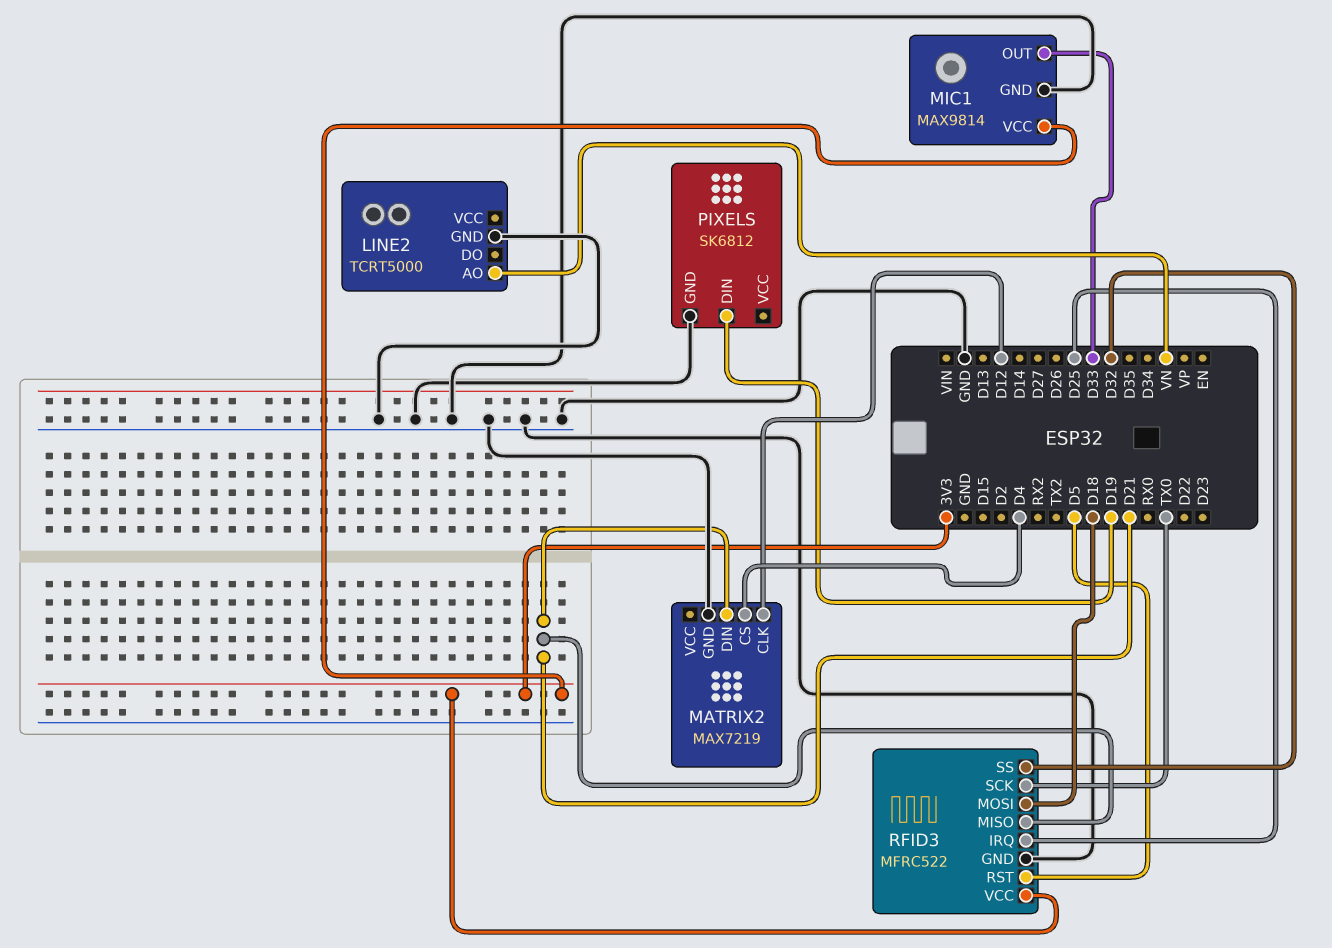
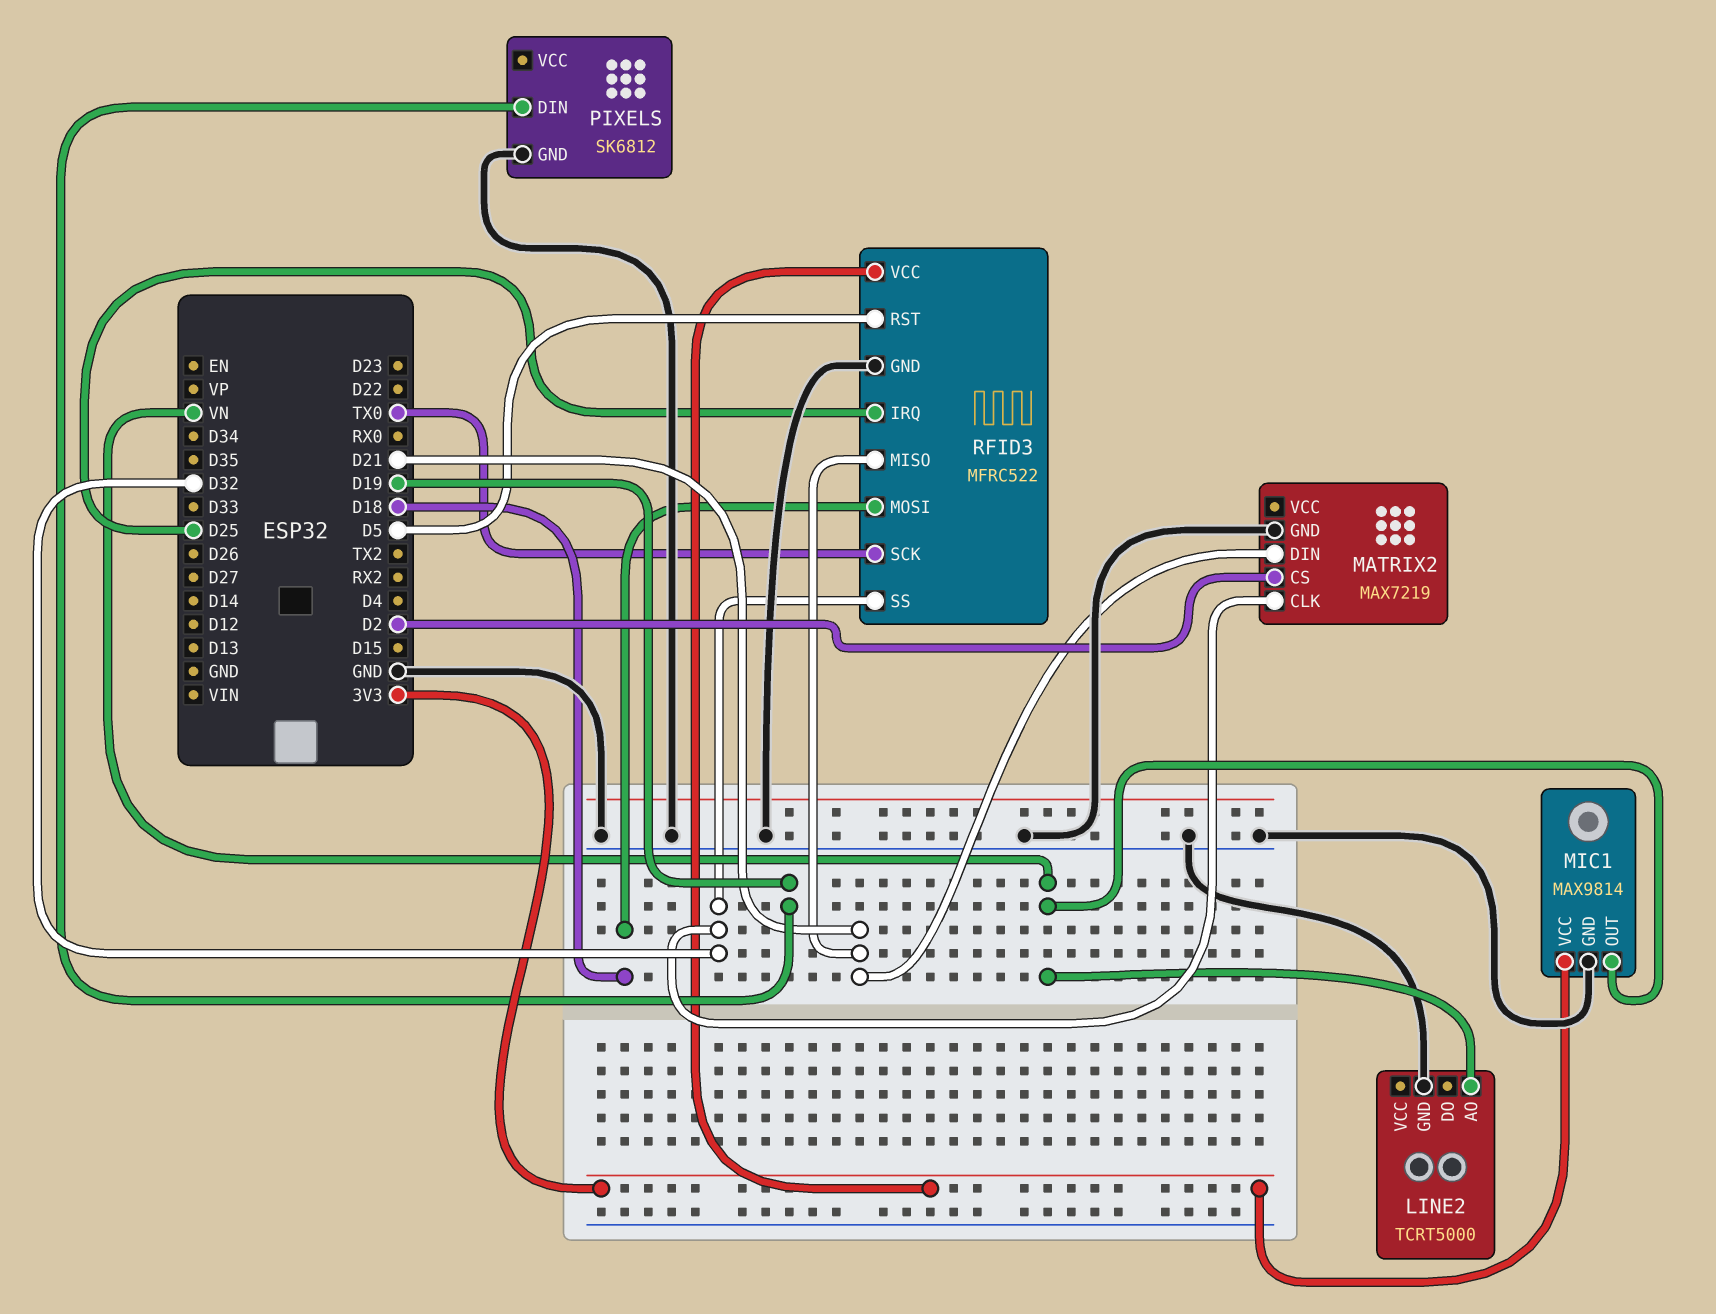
MATRIX2 pin CLK: D12 -> D32
MATRIX2 pin CS: D4 -> D2
MIC1 pin OUT: D33 -> VN

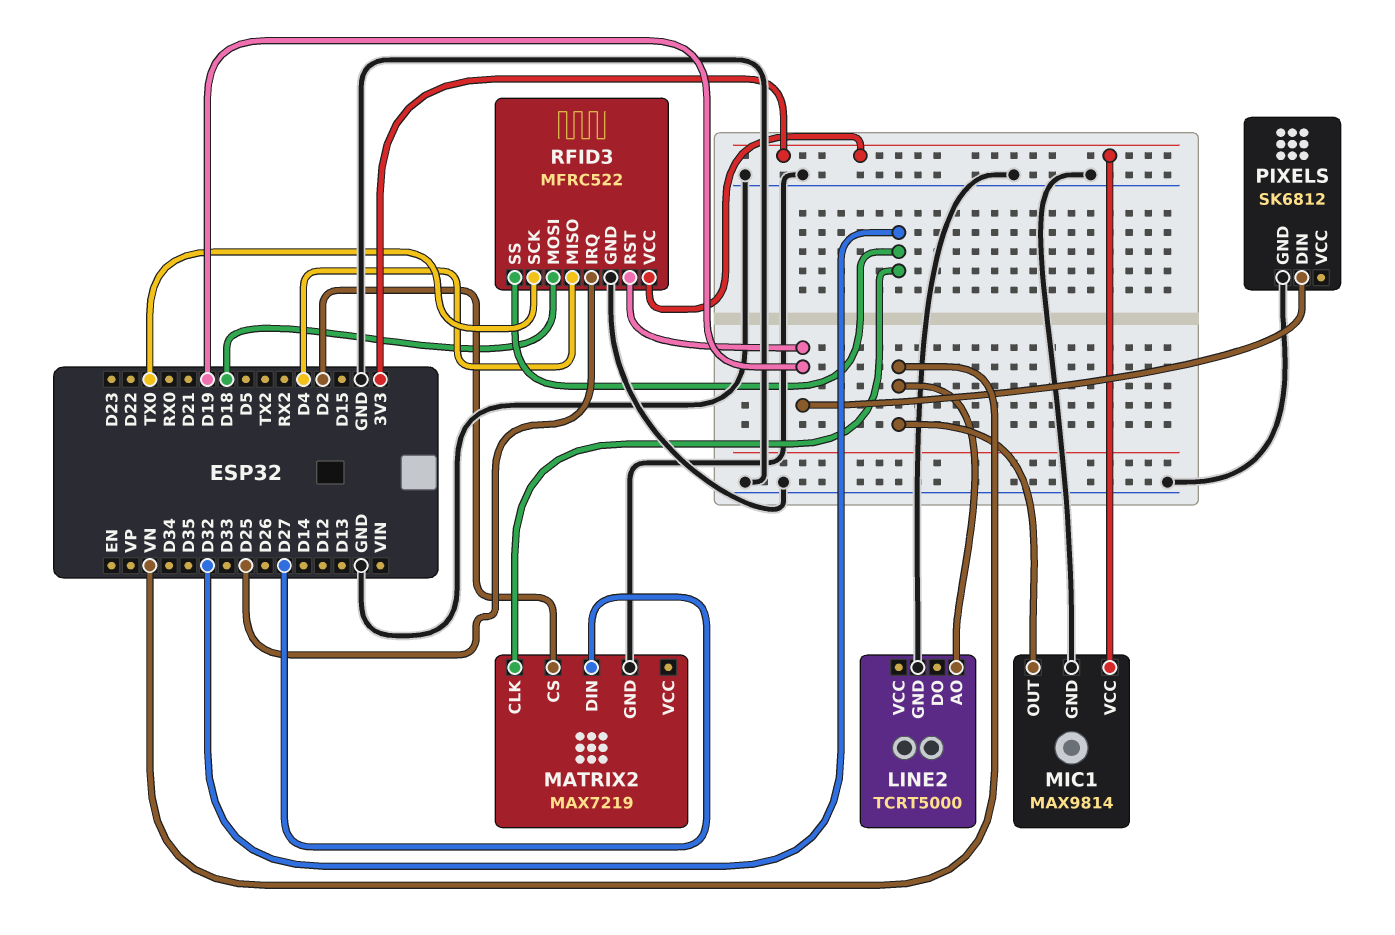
MATRIX2 pin DIN: D21 -> D27
RFID3 pin MISO: D21 -> D4
RFID3 pin RST: D5 -> D19

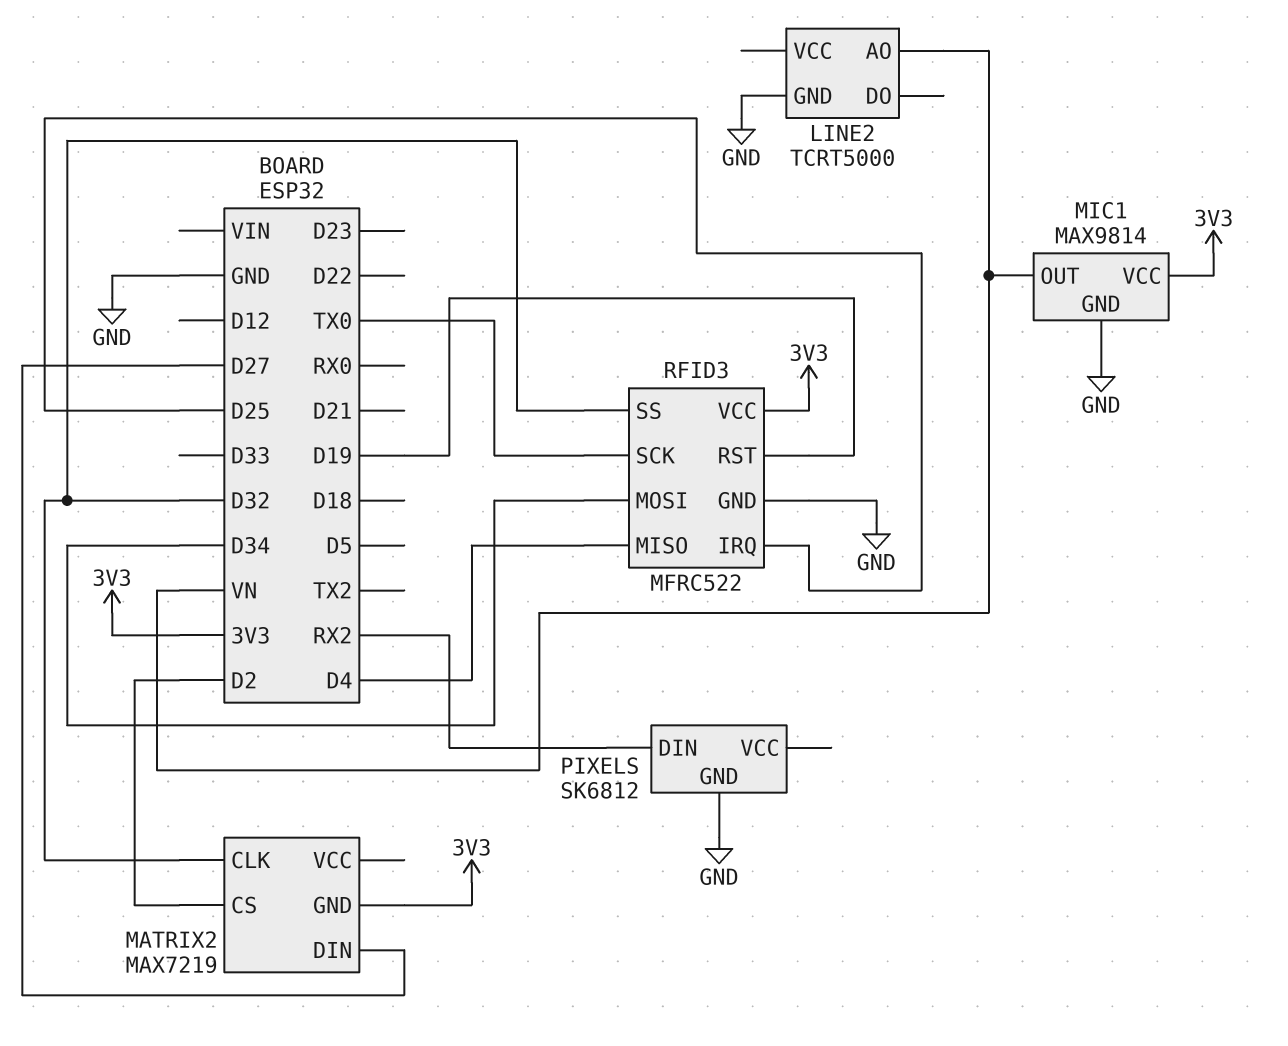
MATRIX2 pin GND: GND -> 3V3
PIXELS pin DIN: D19 -> RX2
RFID3 pin MOSI: D18 -> D34

